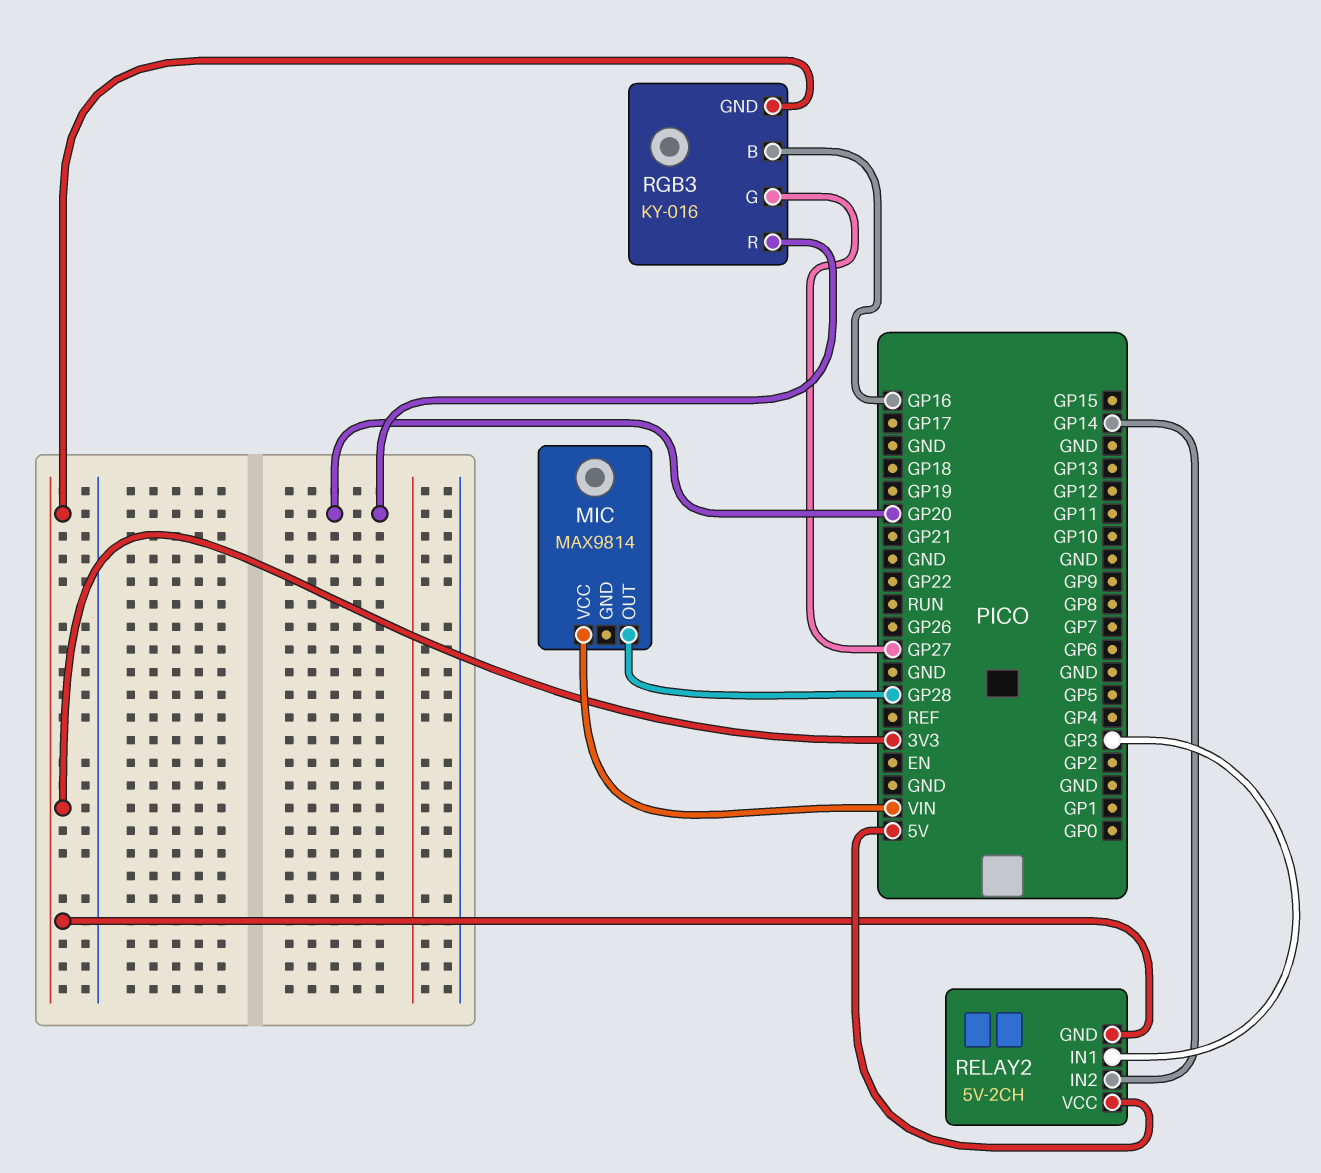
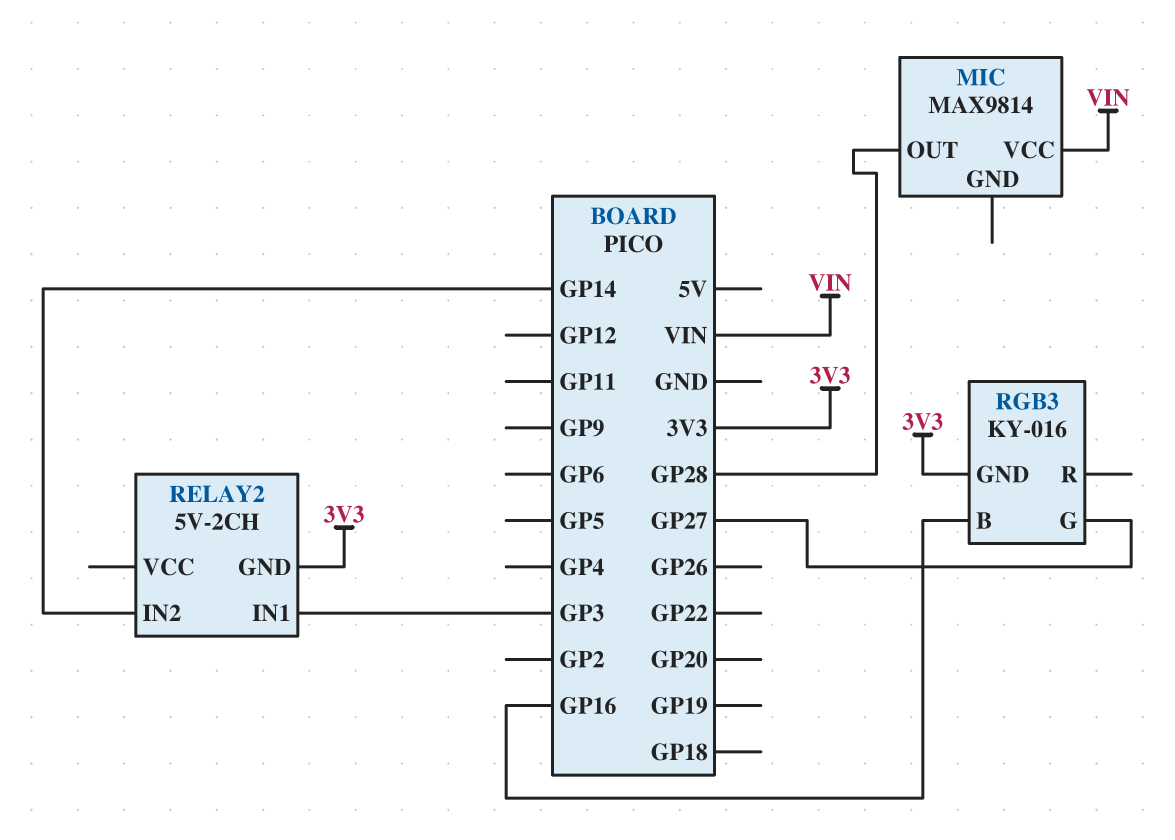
RELAY2 pin VCC: 5V -> none
RGB3 pin R: GP20 -> none

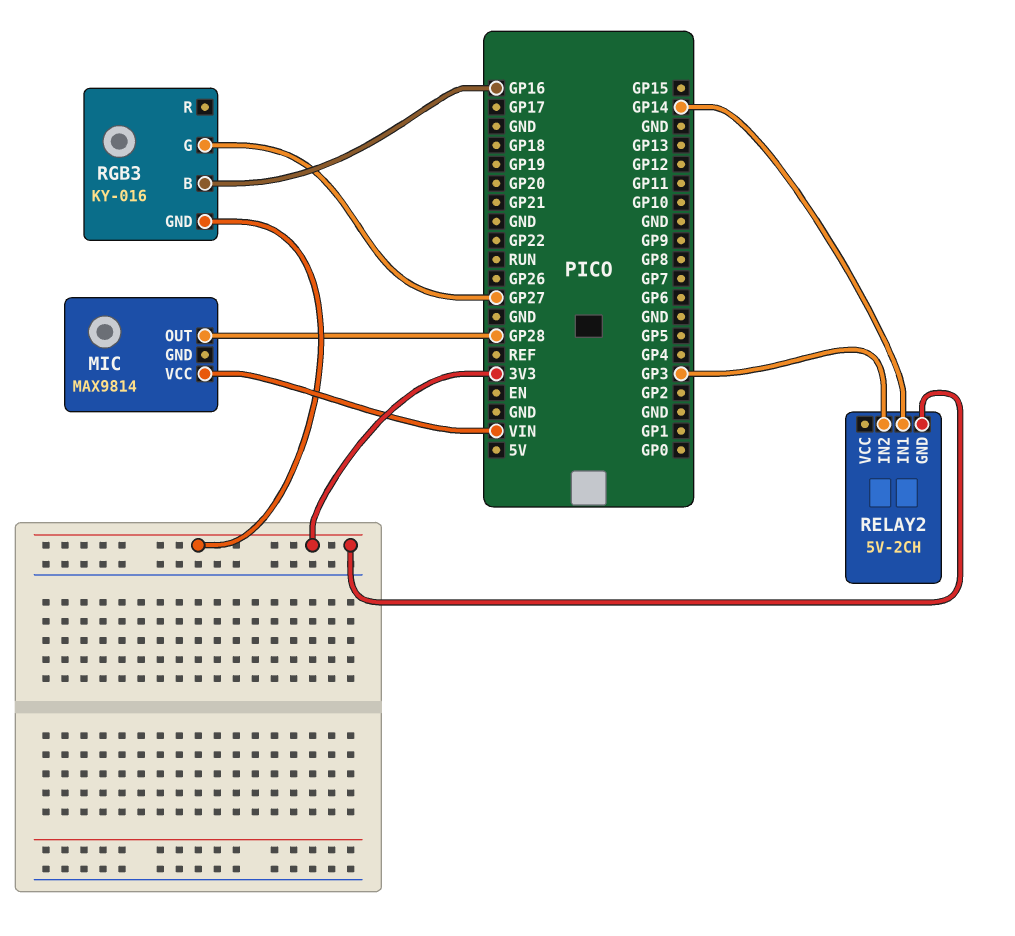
RELAY2 pin IN1: GP3 -> GP14
RELAY2 pin IN2: GP14 -> GP3

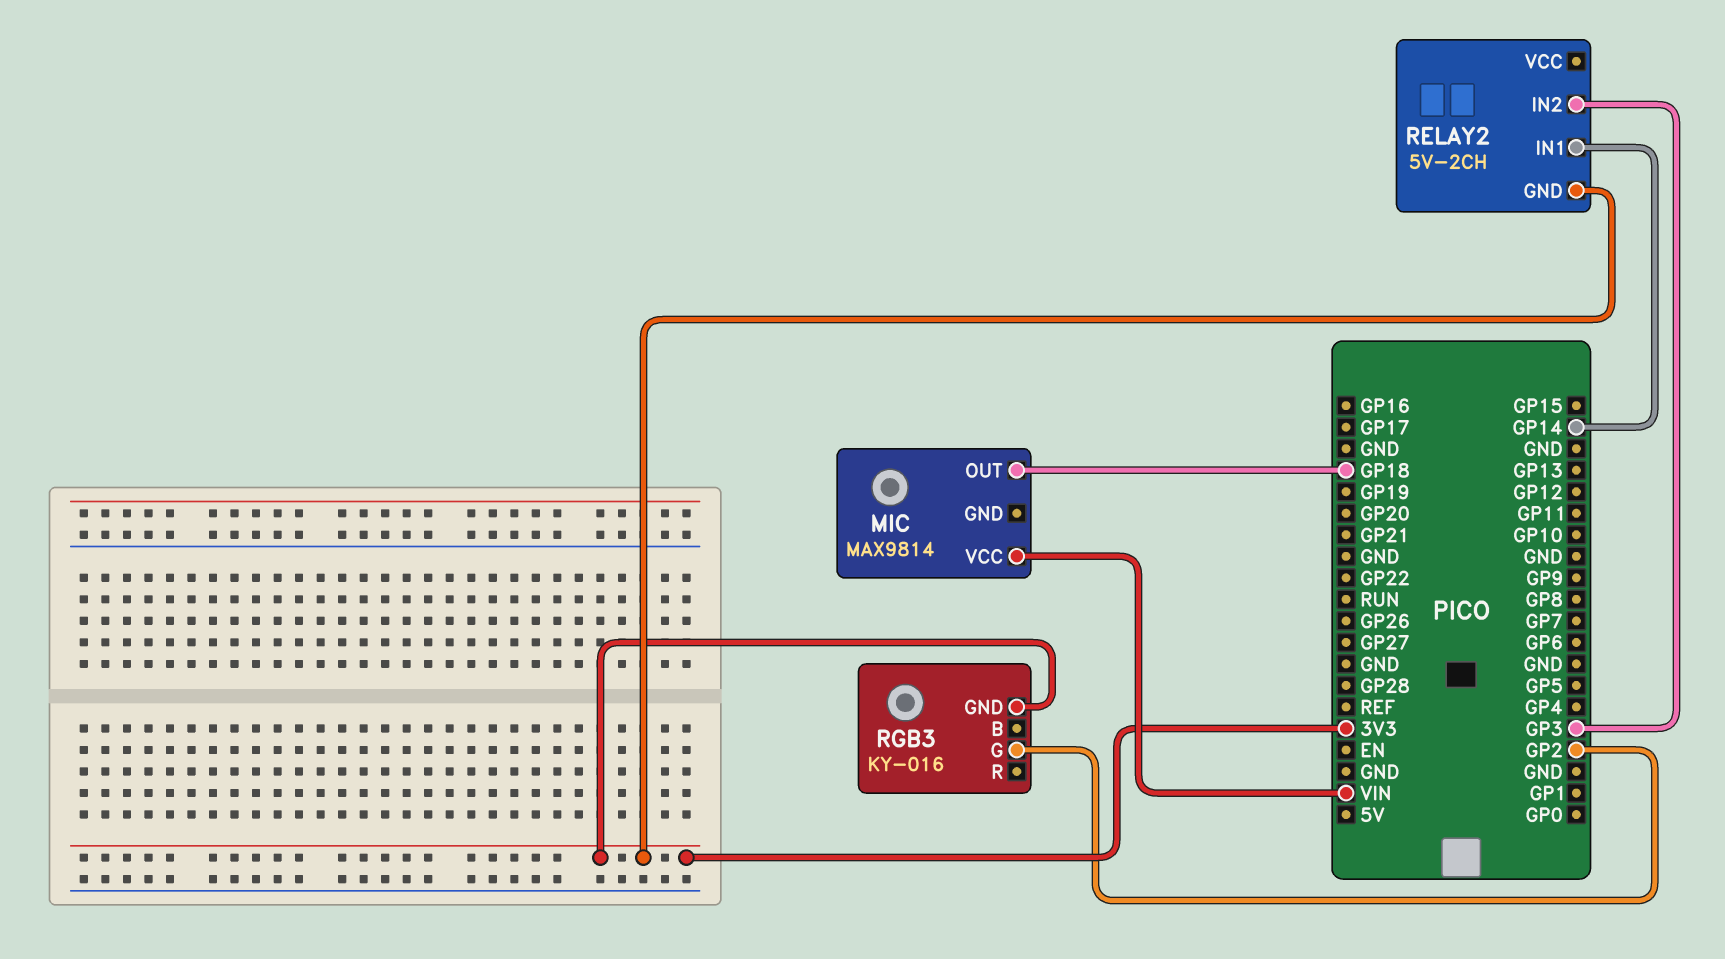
MIC pin OUT: GP28 -> GP18
RGB3 pin B: GP16 -> none
RGB3 pin G: GP27 -> GP2

